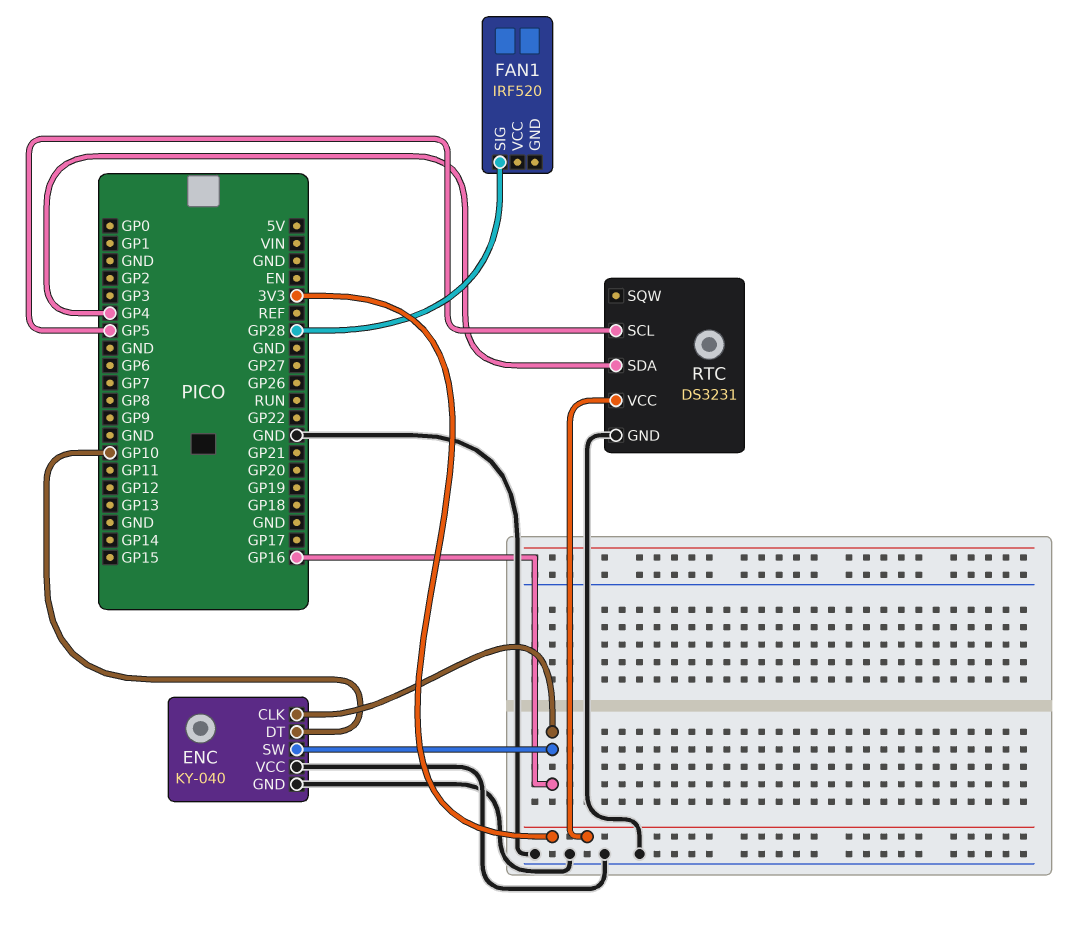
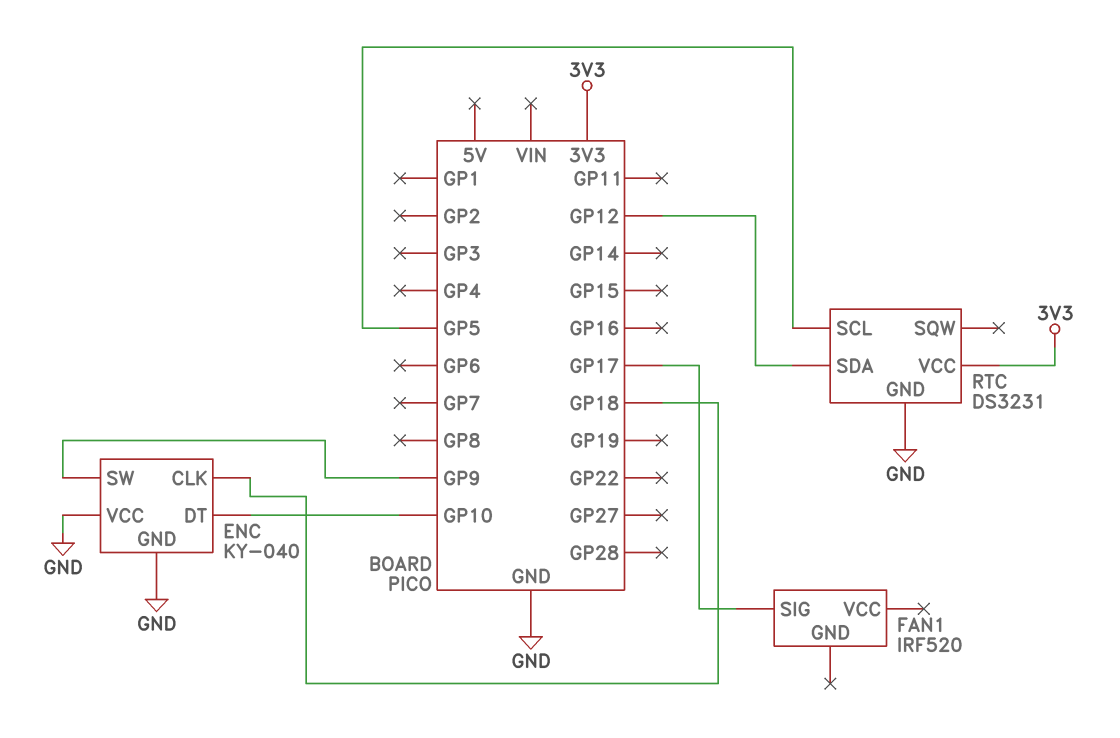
ENC pin CLK: GP16 -> GP18
ENC pin SW: GP16 -> GP9
FAN1 pin SIG: GP28 -> GP17
RTC pin SDA: GP4 -> GP12

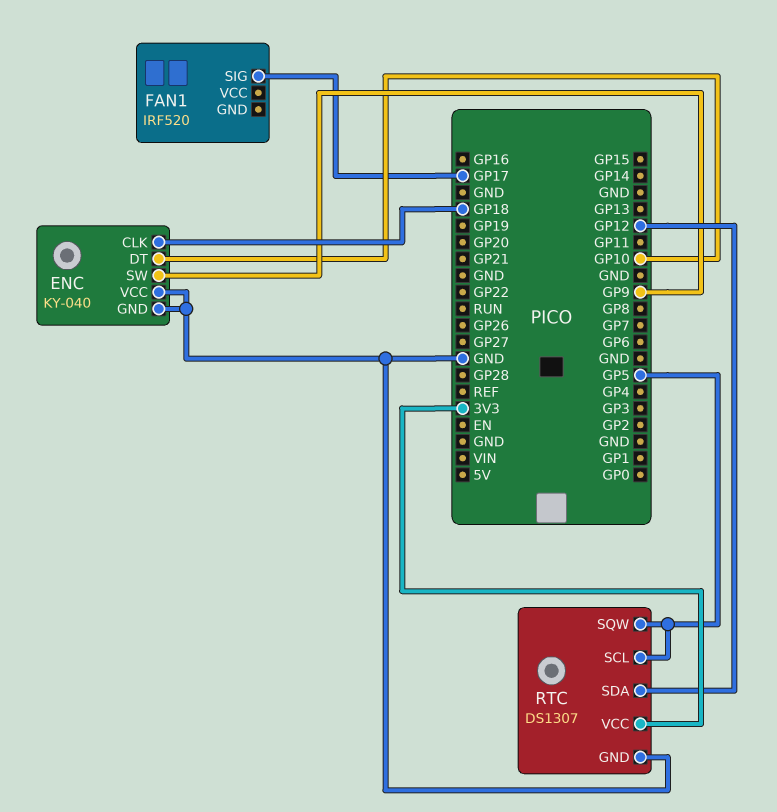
RTC: DS3231 -> DS1307
RTC pin SQW: none -> GP5

